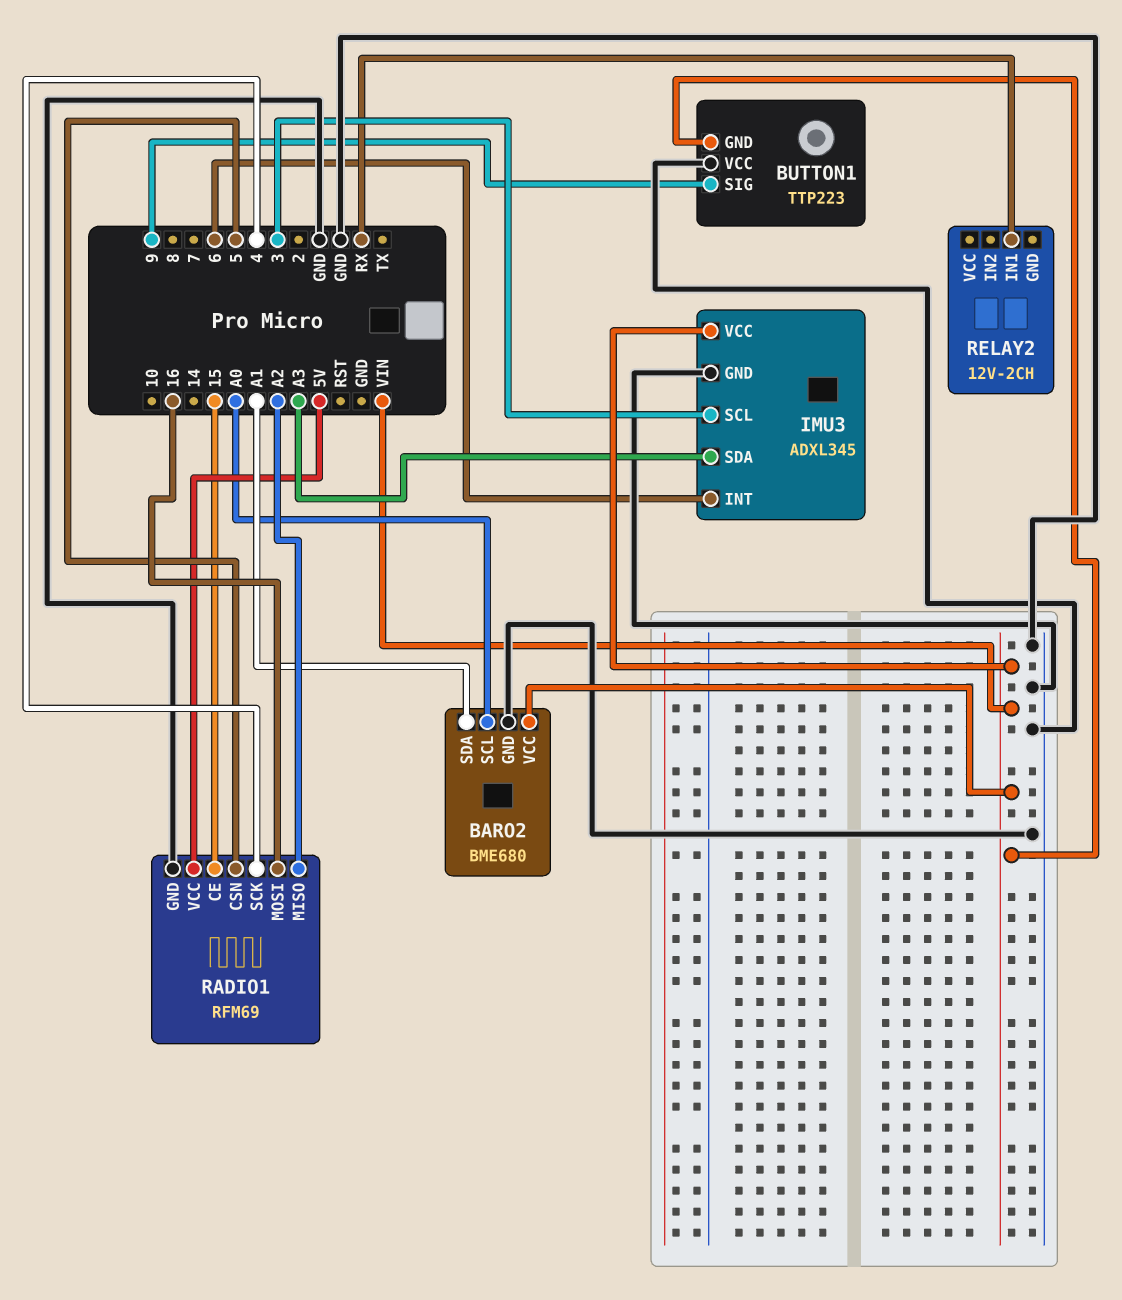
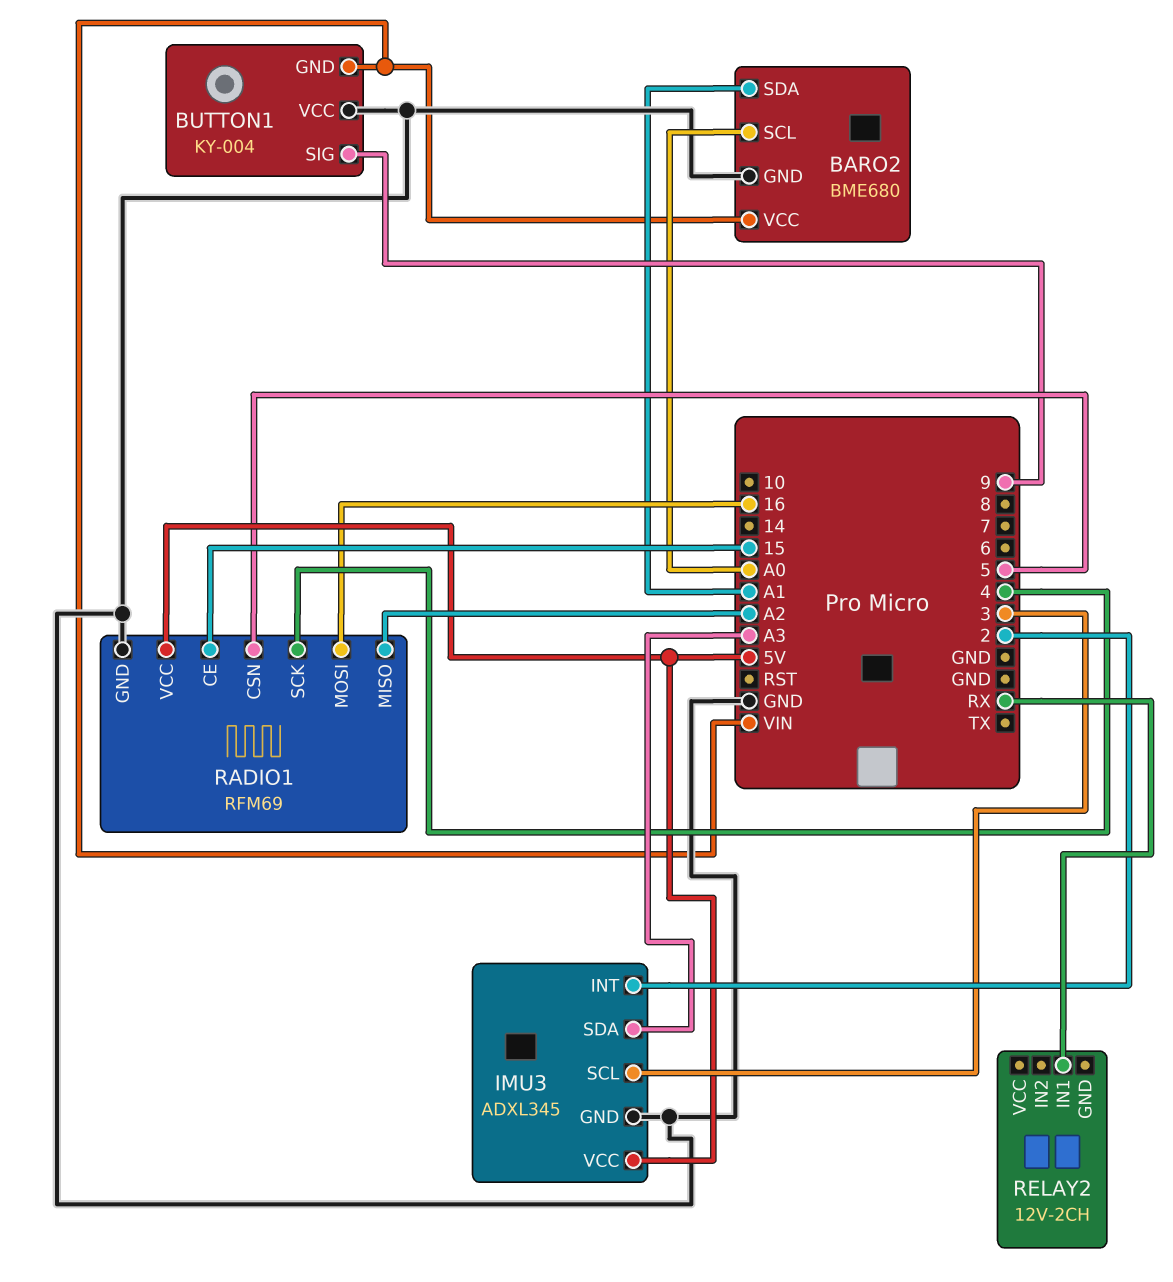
BUTTON1: TTP223 -> KY-004
IMU3 pin INT: 6 -> 2
IMU3 pin VCC: VIN -> 5V

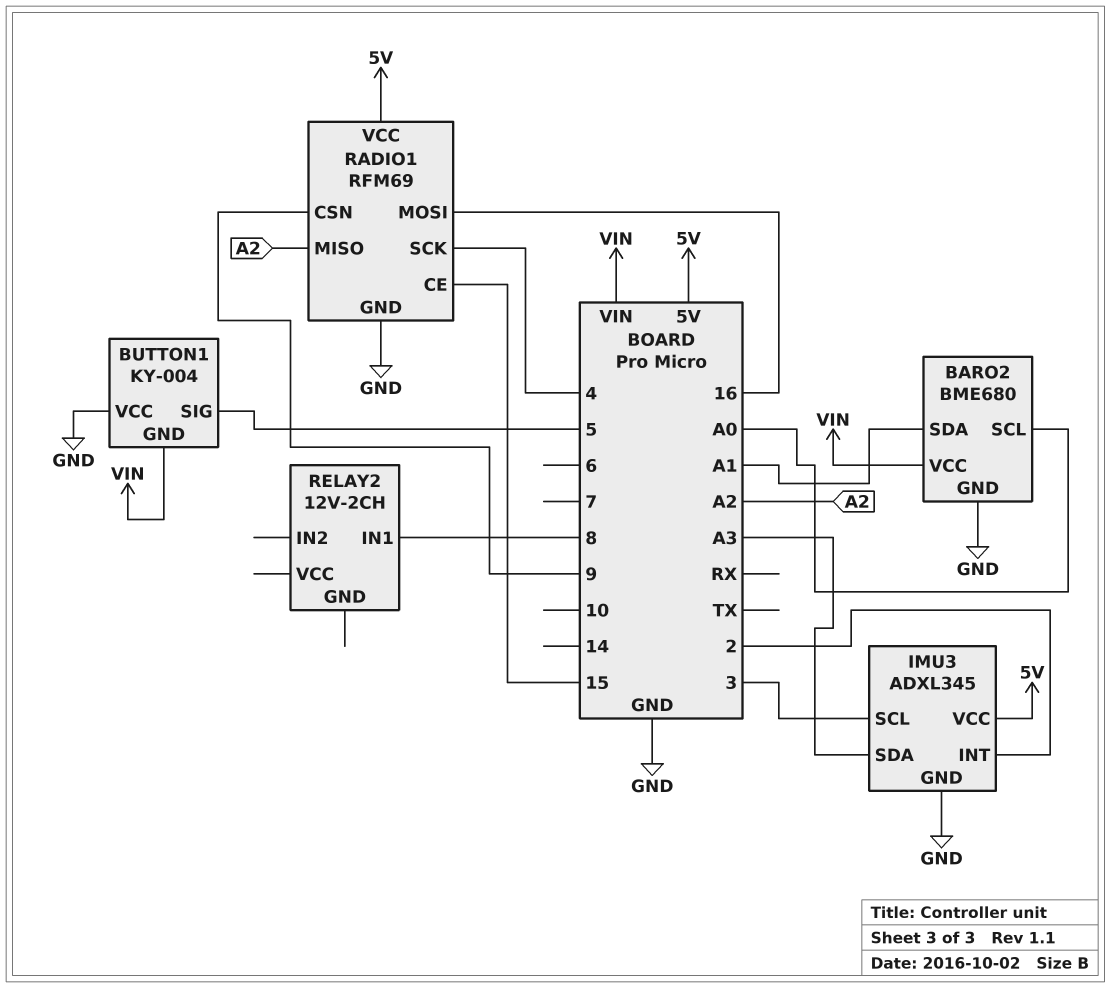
BUTTON1 pin SIG: 9 -> 5
RADIO1 pin CSN: 5 -> 9
RELAY2 pin IN1: RX -> 8

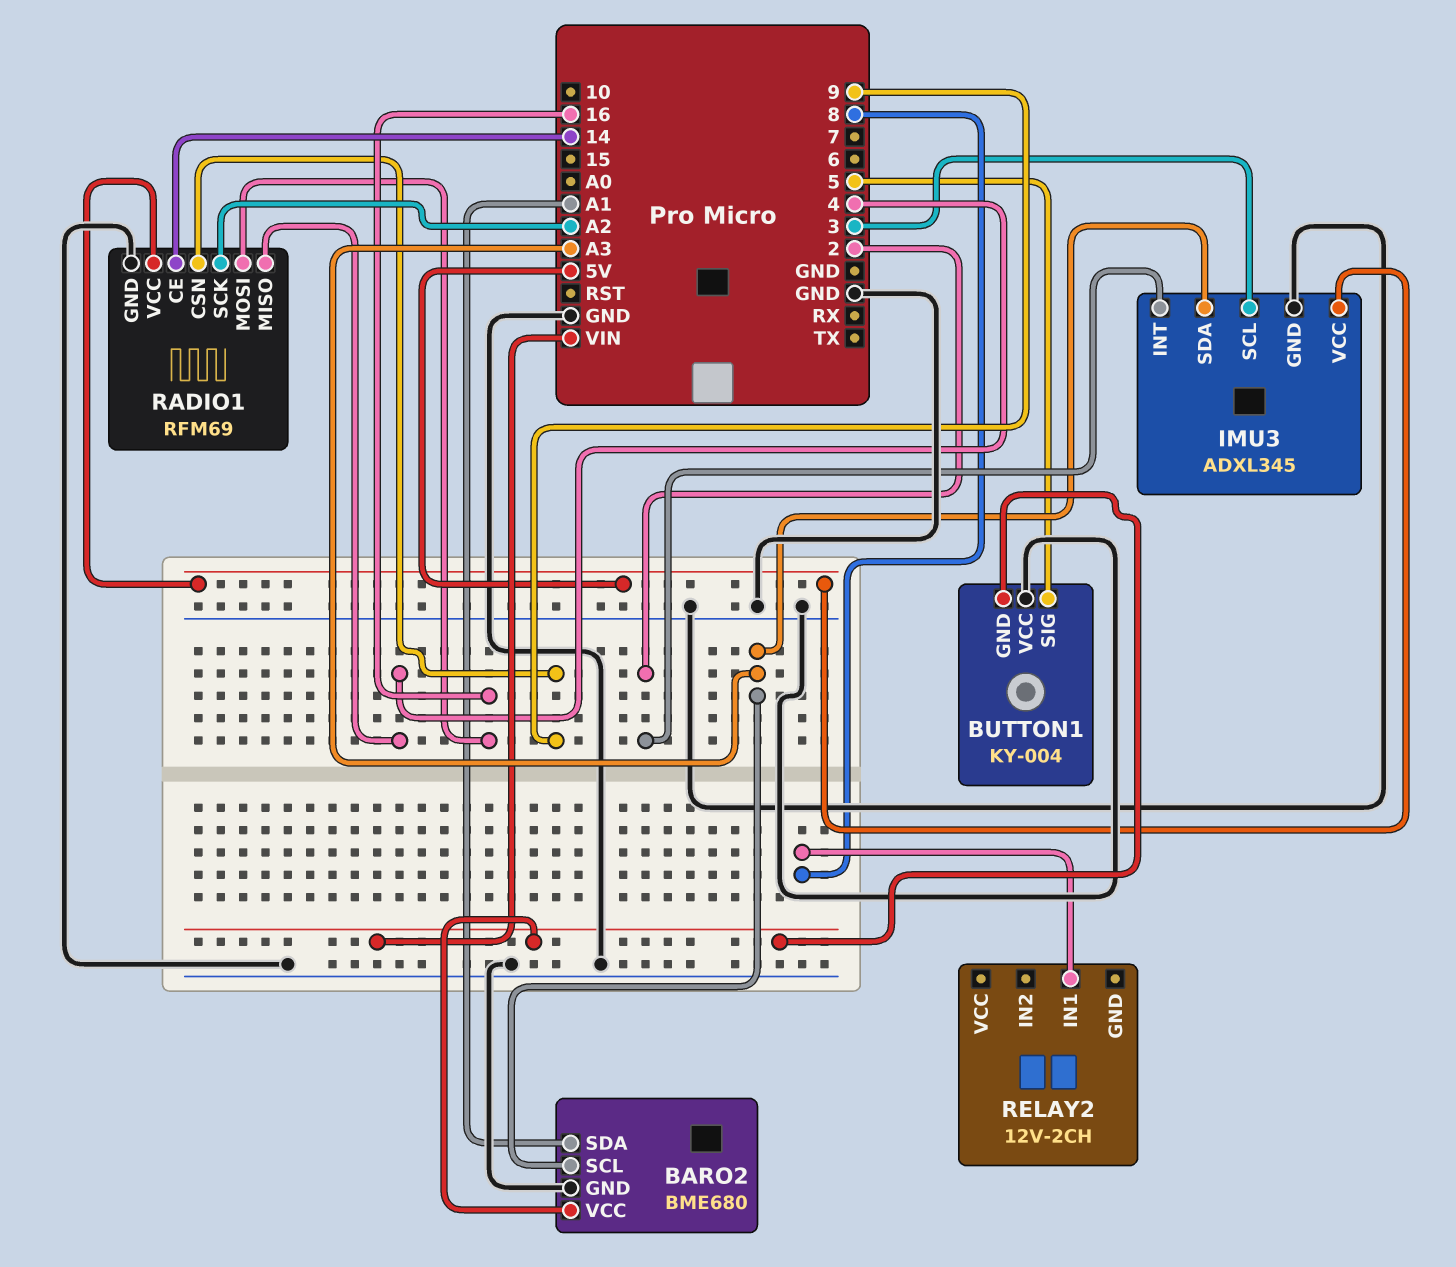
BARO2 pin SCL: A0 -> A3
RADIO1 pin CE: 15 -> 14
RADIO1 pin MISO: A2 -> 4
RADIO1 pin SCK: 4 -> A2

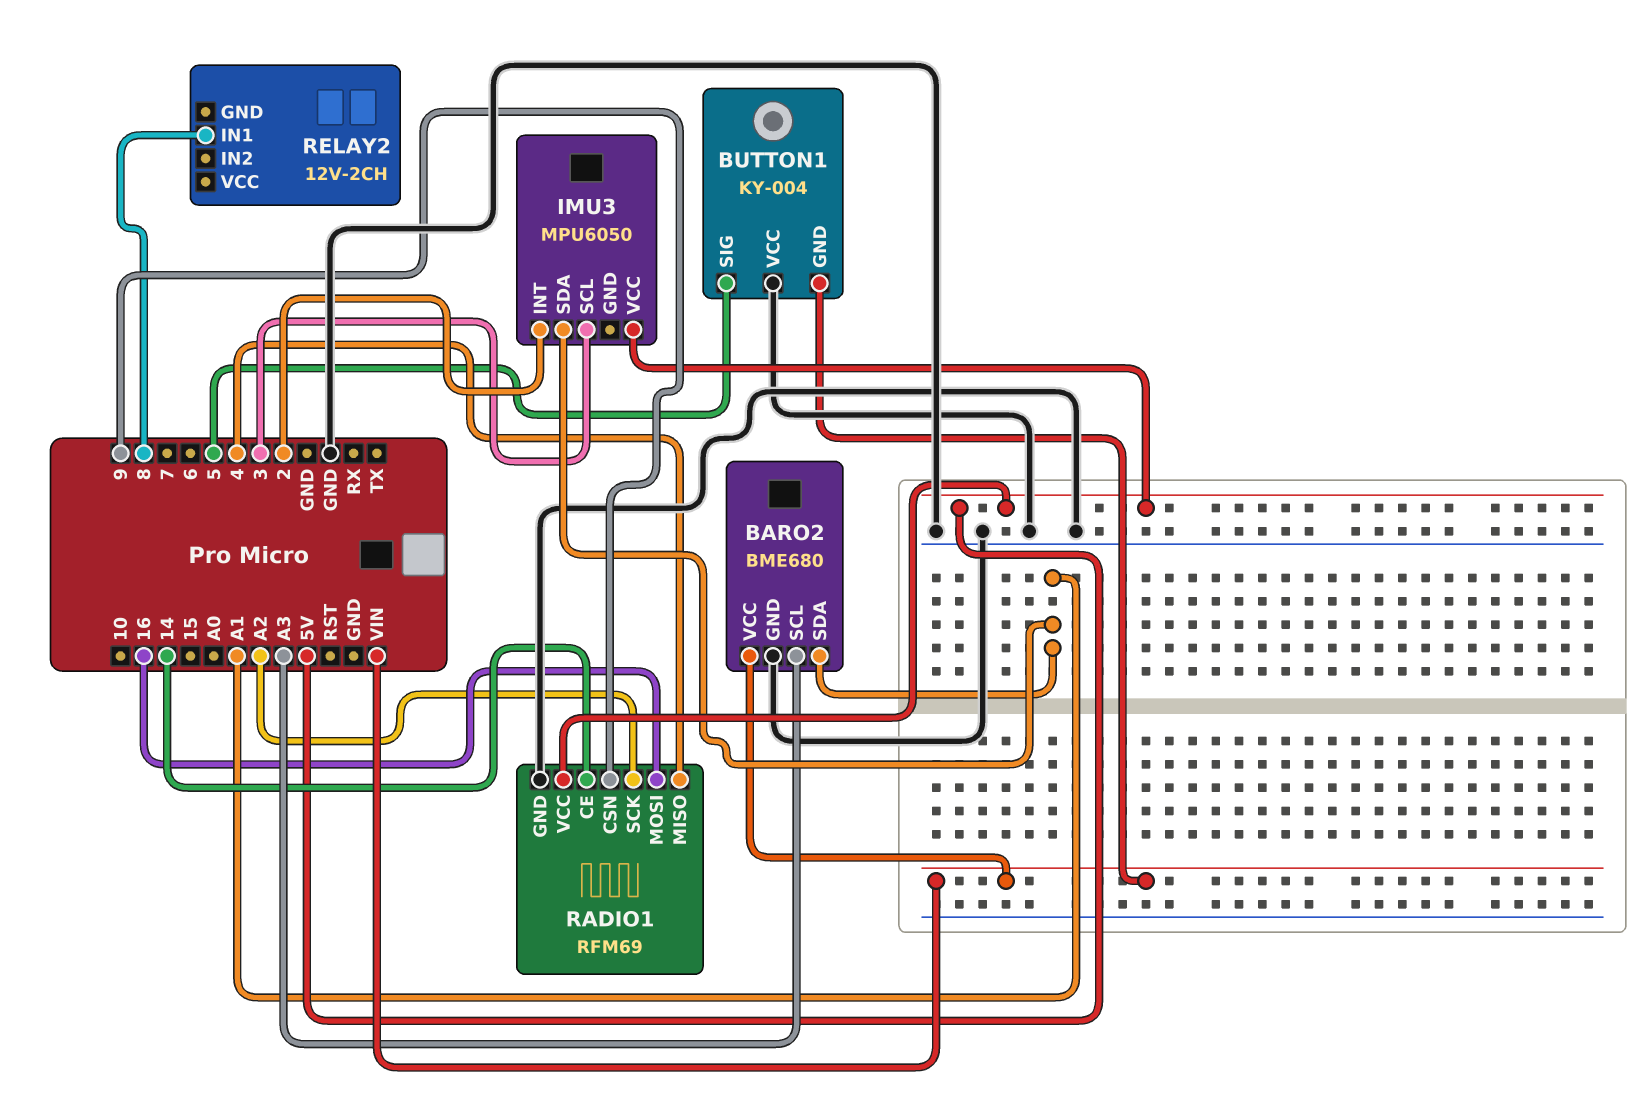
IMU3: ADXL345 -> MPU6050
IMU3 pin GND: GND -> none
IMU3 pin SDA: A3 -> A1

